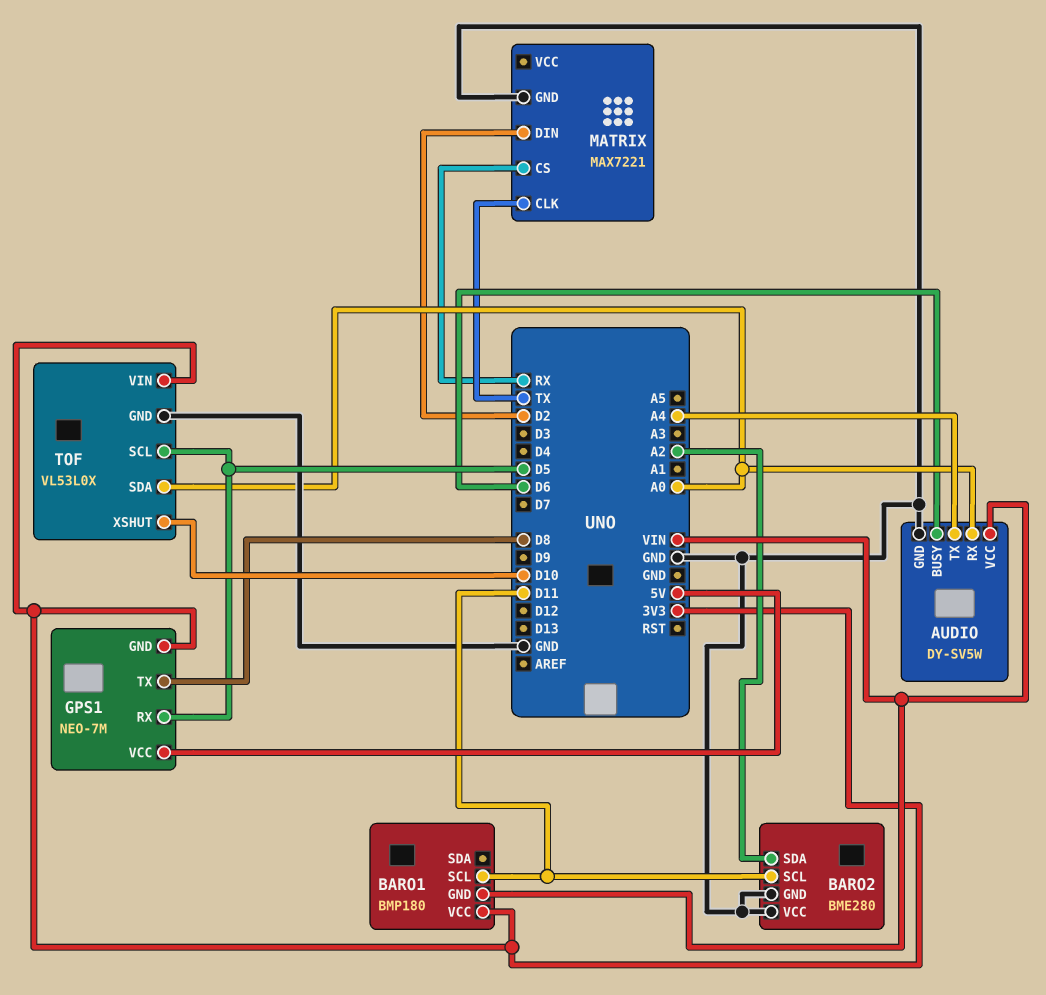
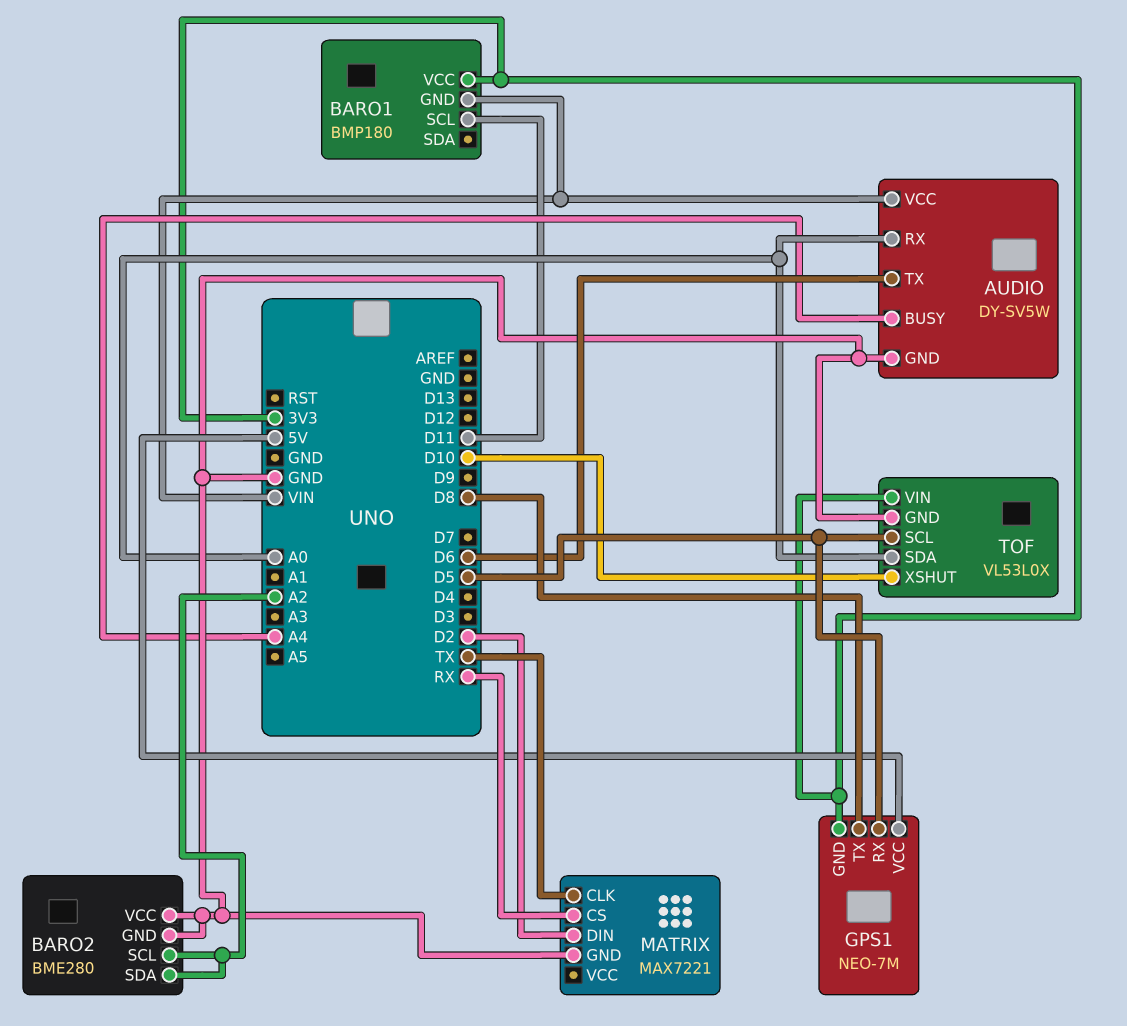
AUDIO pin BUSY: D6 -> A4
AUDIO pin TX: A4 -> D6
BARO2 pin SCL: D11 -> A2

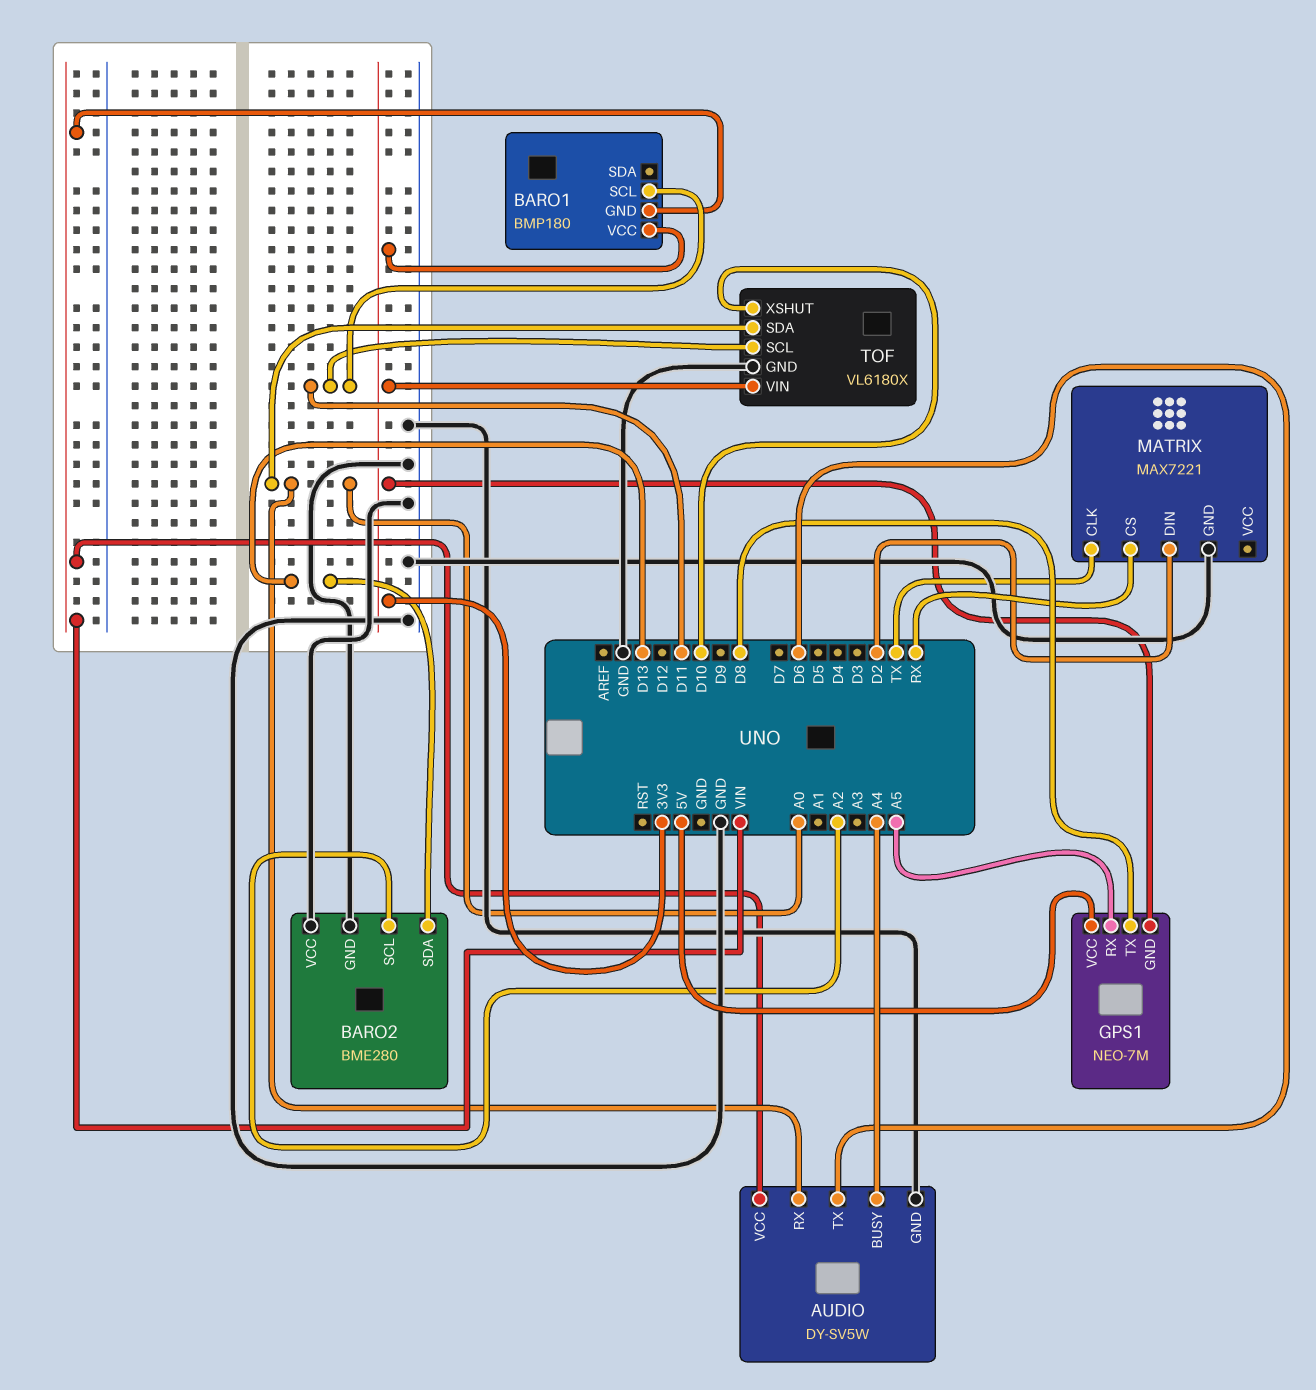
BARO2 pin SDA: A2 -> D13
GPS1 pin RX: D5 -> A5
TOF: VL53L0X -> VL6180X
TOF pin SCL: D5 -> D11

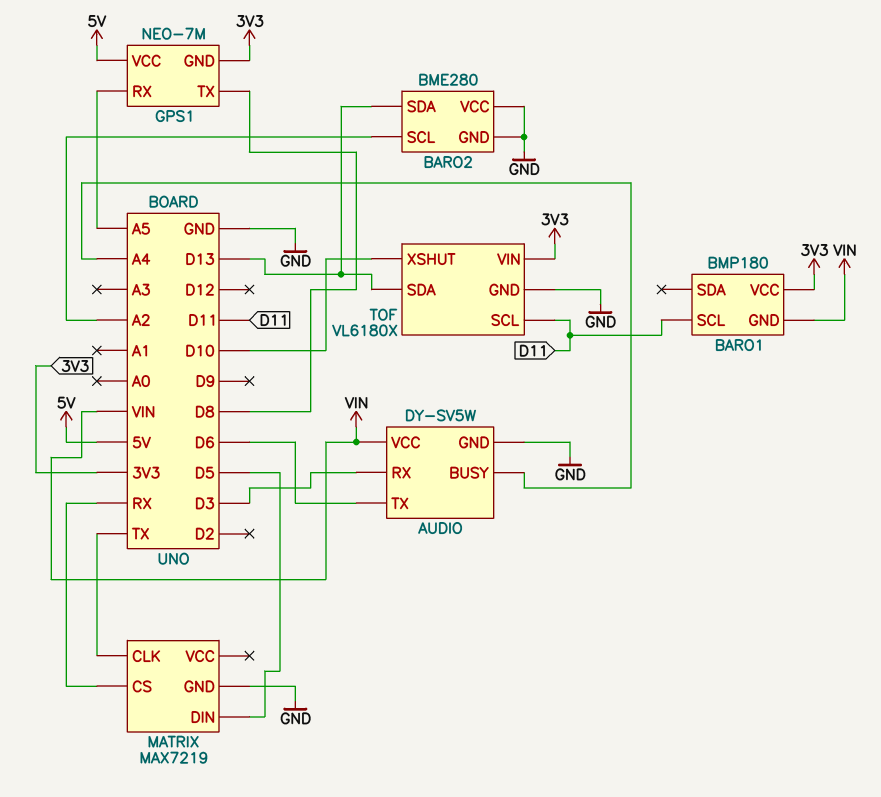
AUDIO pin RX: A0 -> D3
MATRIX: MAX7221 -> MAX7219
MATRIX pin DIN: D2 -> D5
TOF pin SDA: A0 -> D13

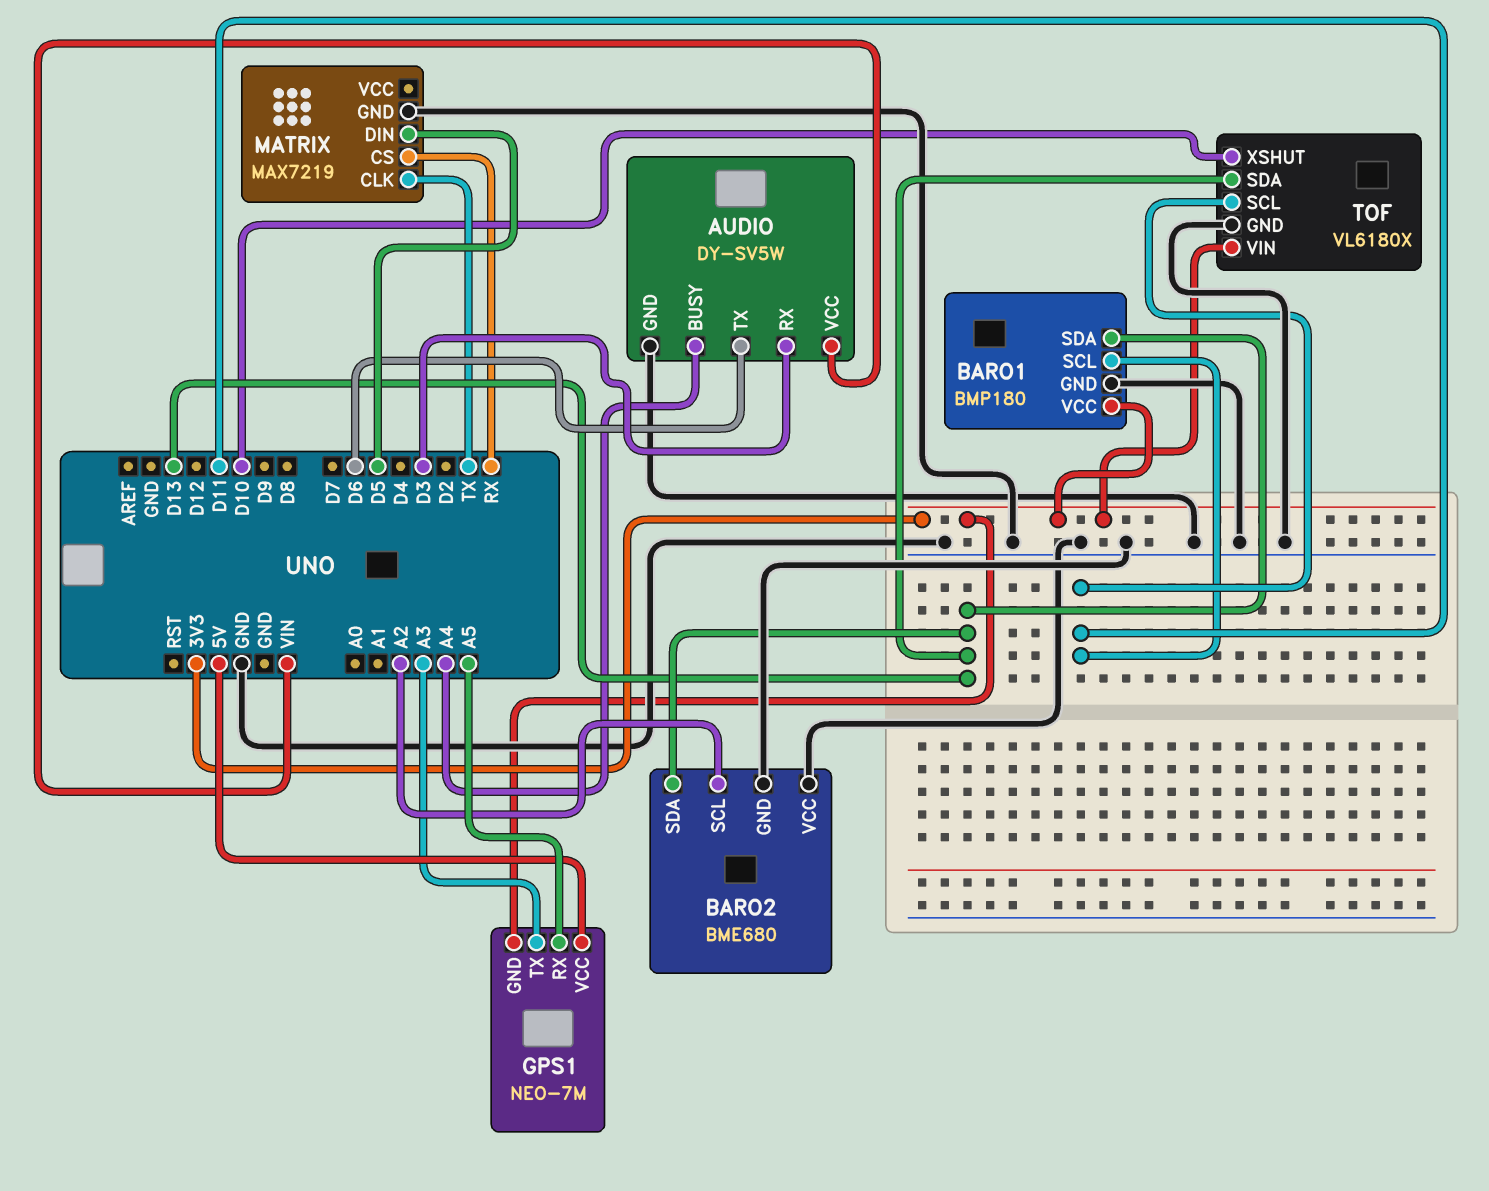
BARO1 pin GND: VIN -> GND
BARO1 pin SDA: none -> D13
BARO2: BME280 -> BME680
GPS1 pin TX: D8 -> A3

